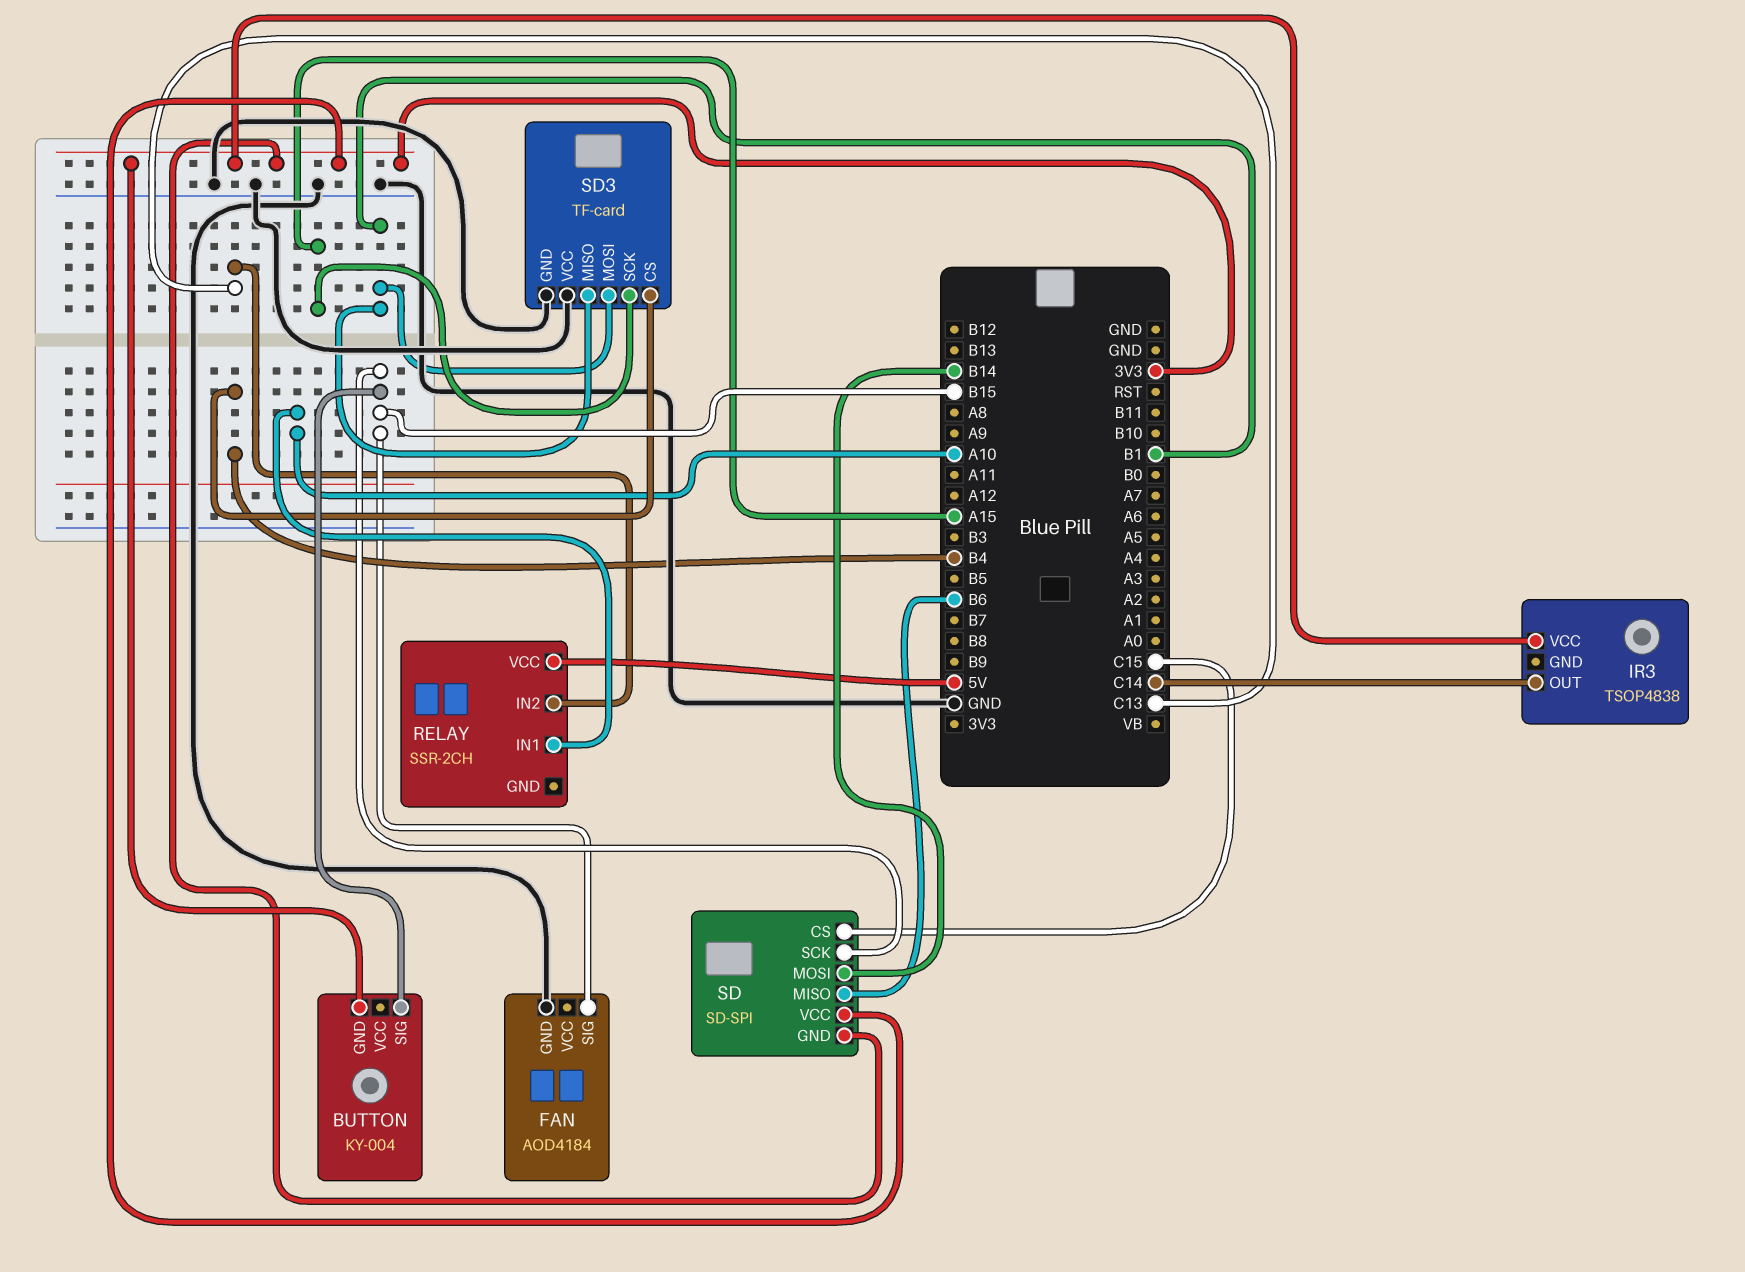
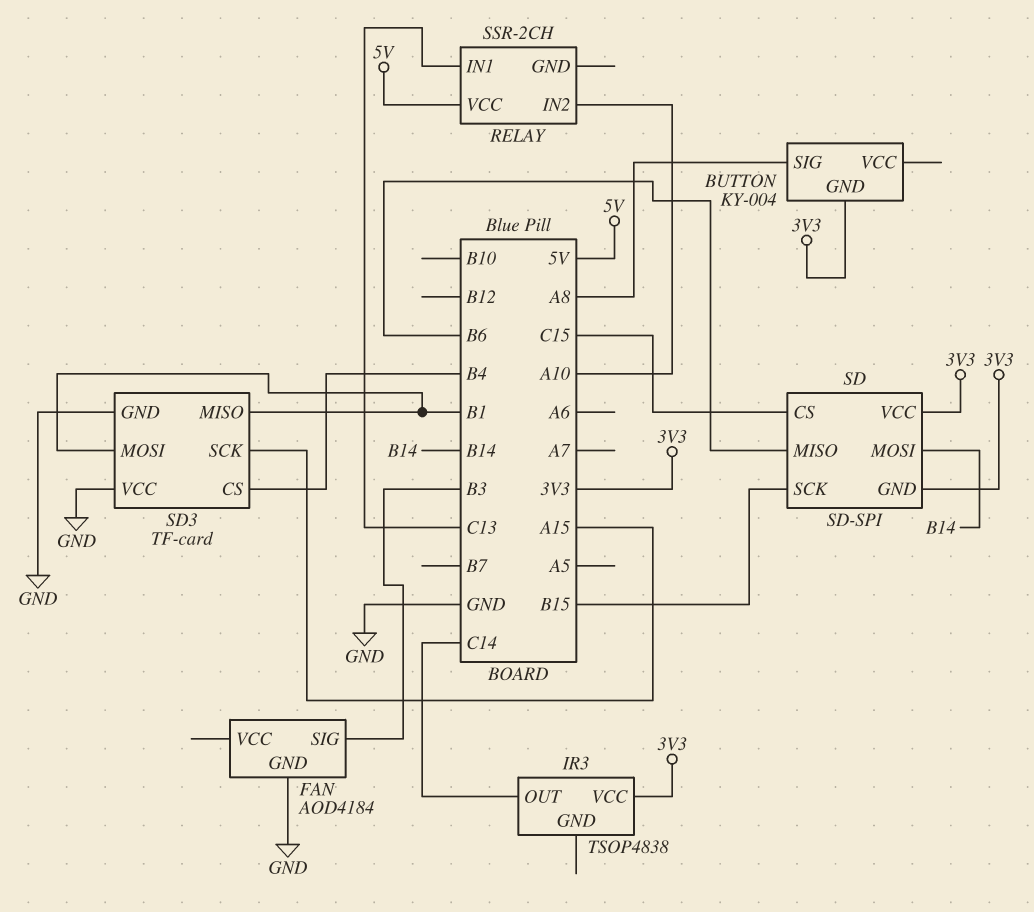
BUTTON pin SIG: B15 -> A8
FAN pin SIG: B15 -> B3
RELAY pin IN1: A10 -> C13
RELAY pin IN2: C13 -> A10

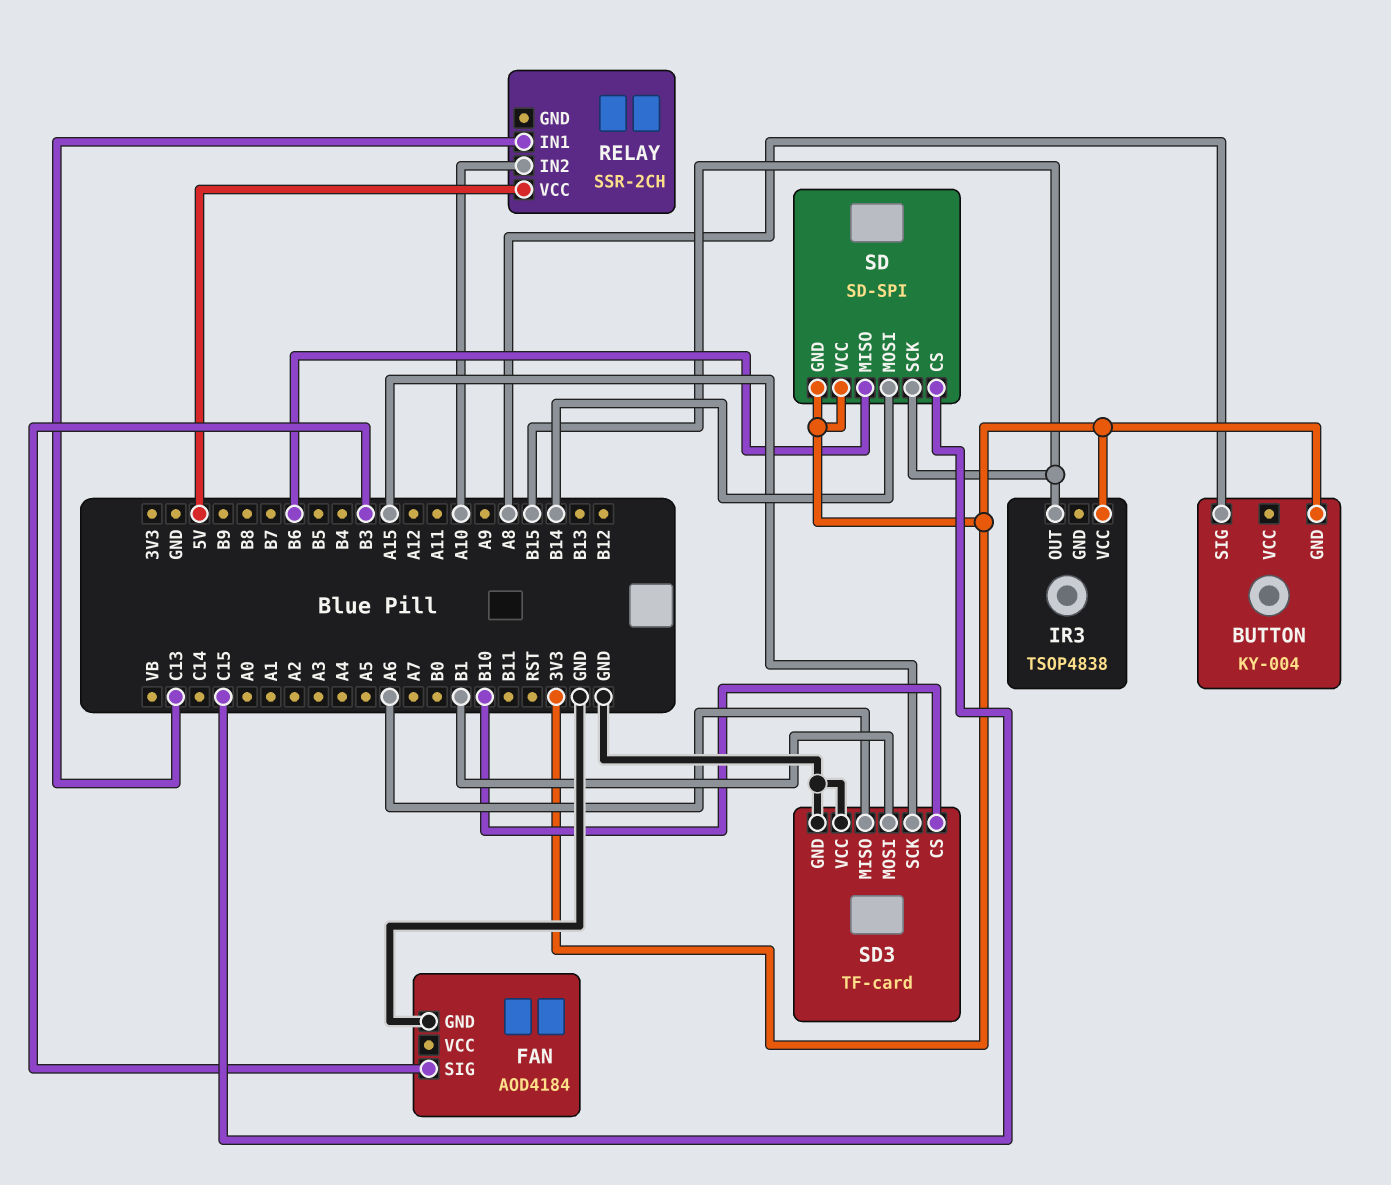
IR3 pin OUT: C14 -> B15
SD3 pin CS: B4 -> B10
SD3 pin MISO: B1 -> A6

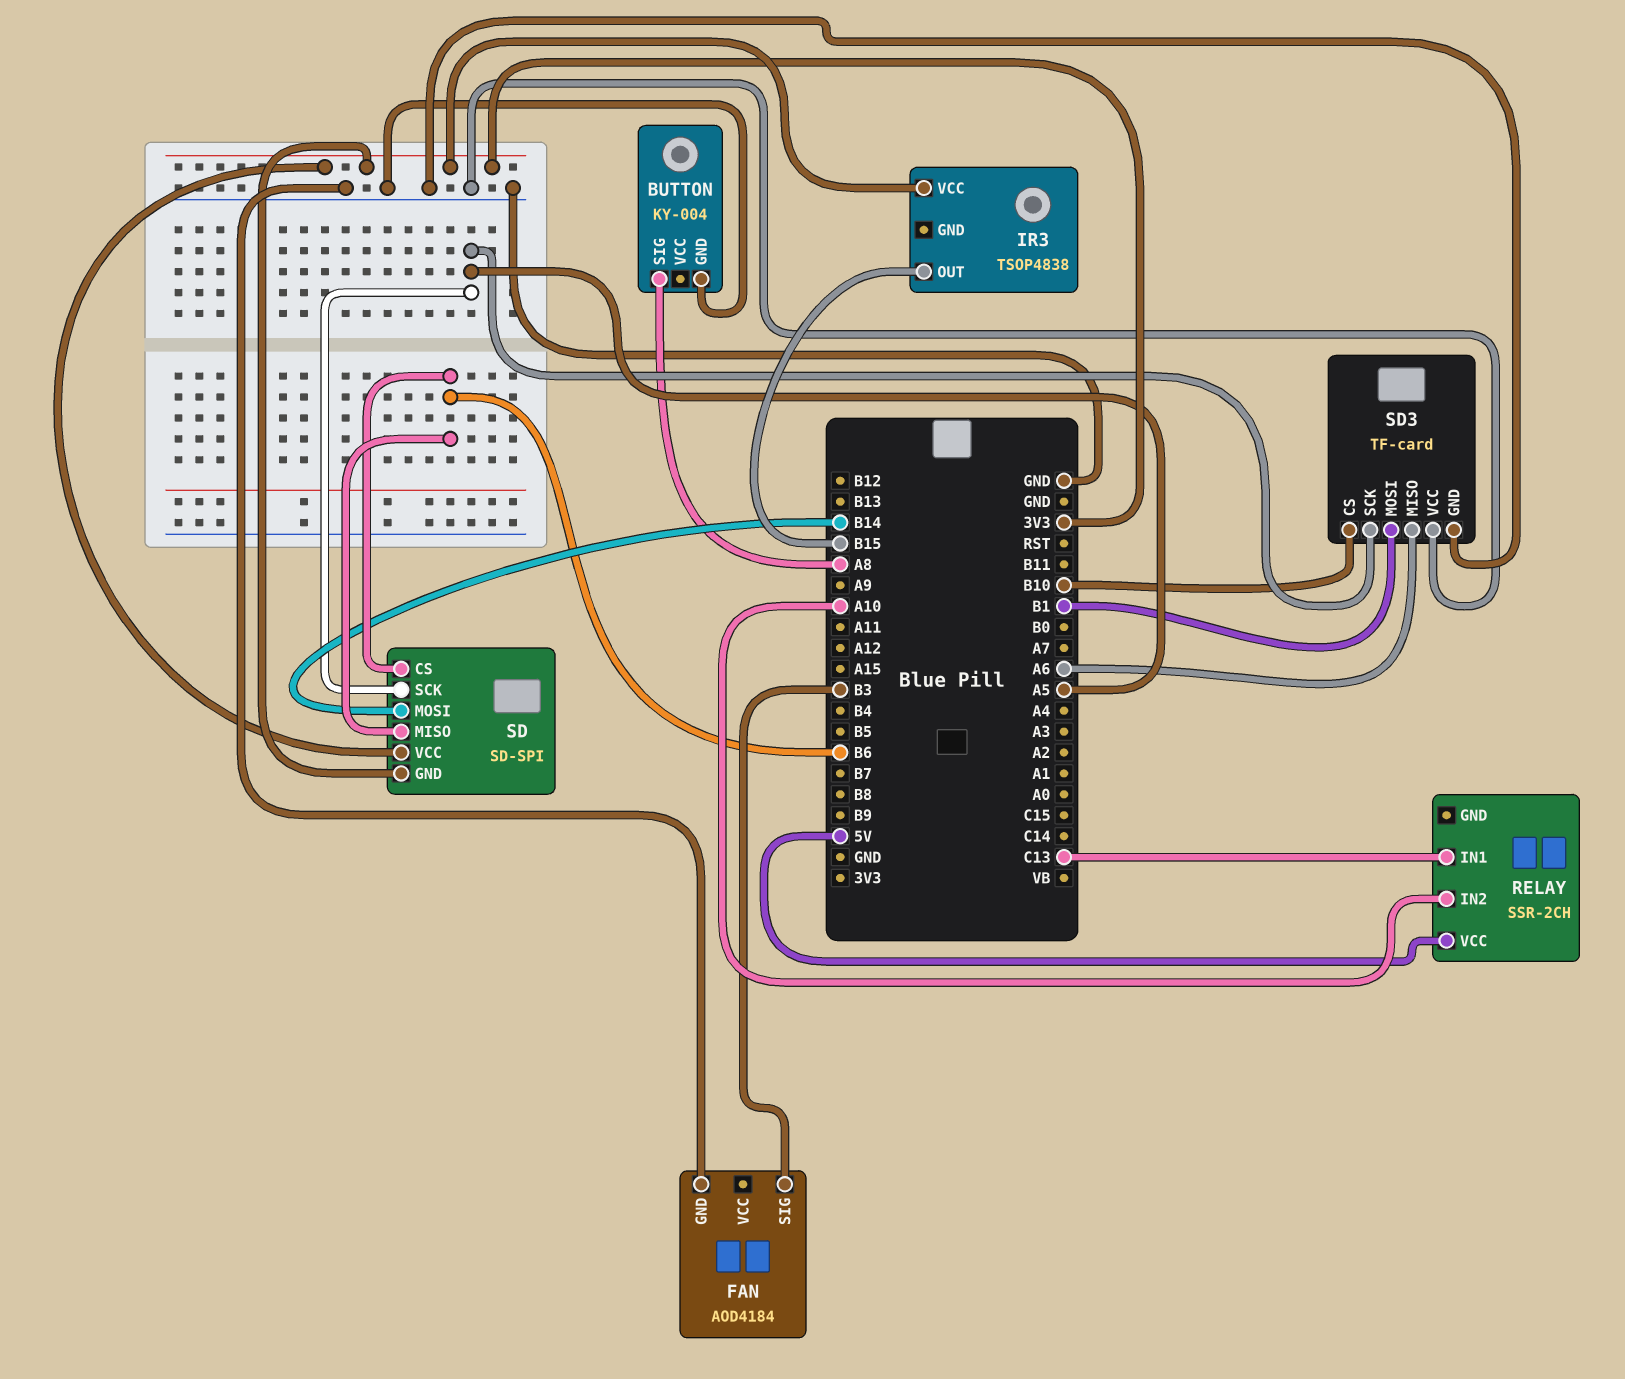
BUTTON pin GND: 3V3 -> GND
SD pin CS: C15 -> B6
SD pin SCK: B15 -> A5
SD3 pin SCK: A15 -> A5

